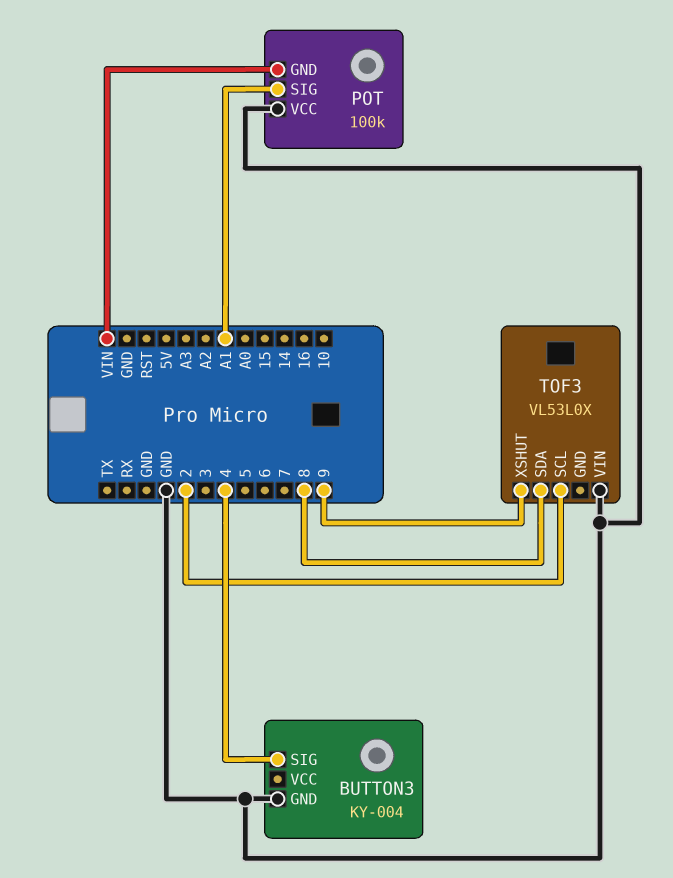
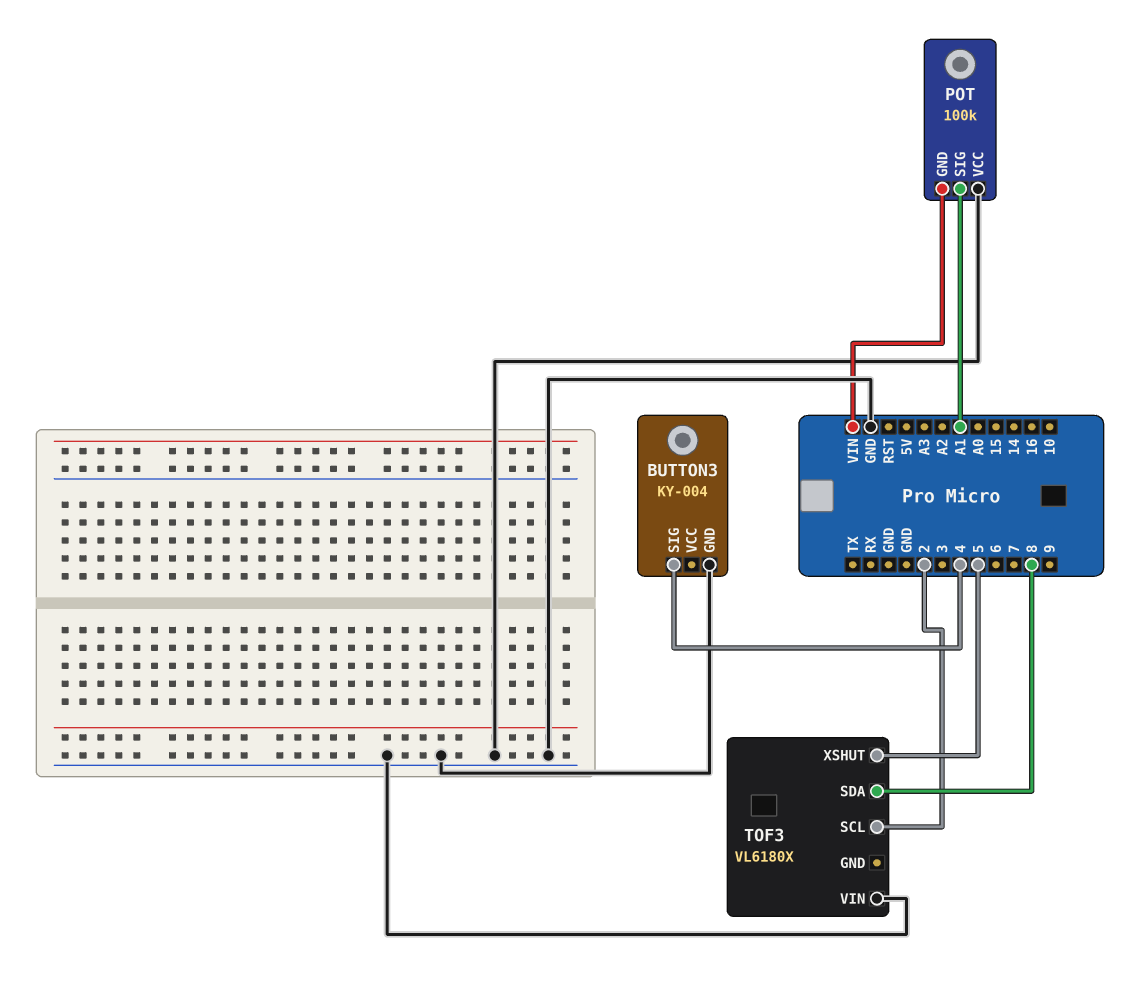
TOF3: VL53L0X -> VL6180X
TOF3 pin XSHUT: 9 -> 5

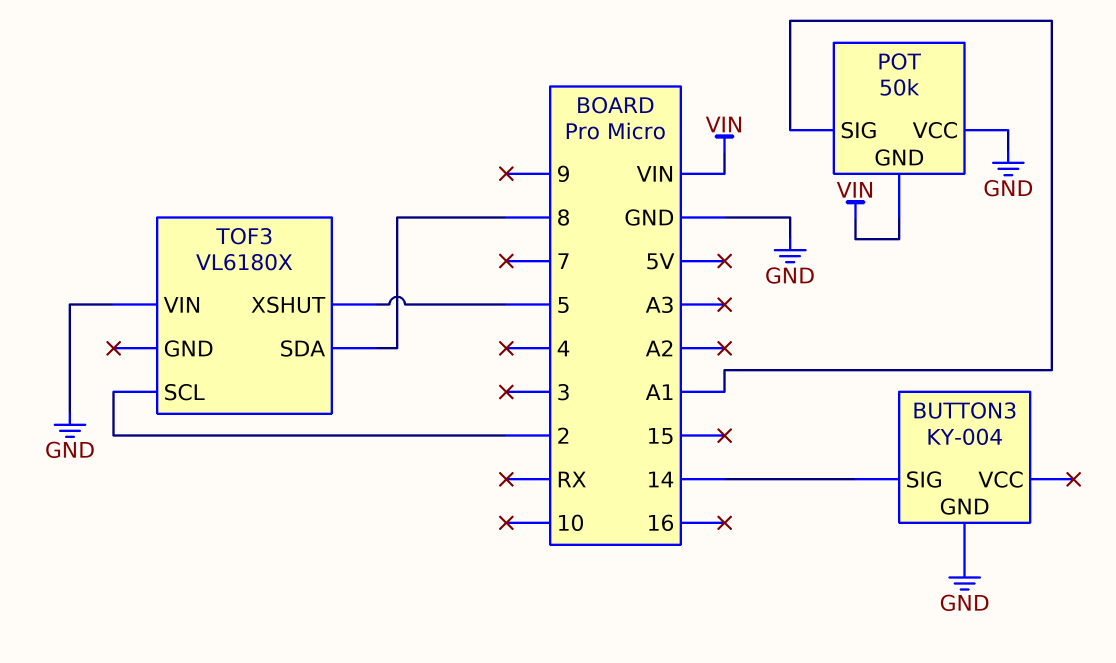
BUTTON3 pin SIG: 4 -> 14
POT: 100k -> 50k

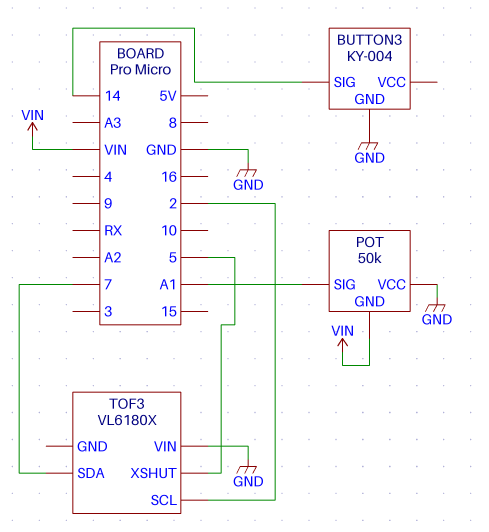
TOF3 pin SDA: 8 -> 7

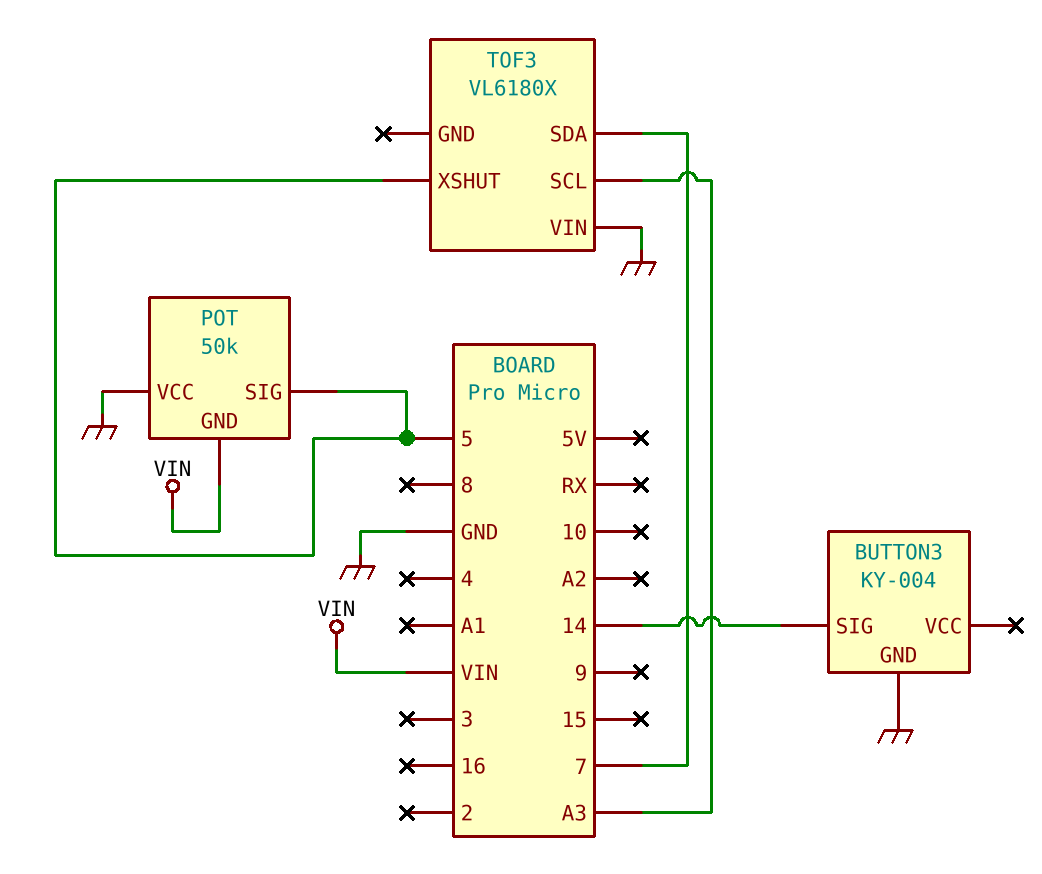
POT pin SIG: A1 -> 5
TOF3 pin SCL: 2 -> A3

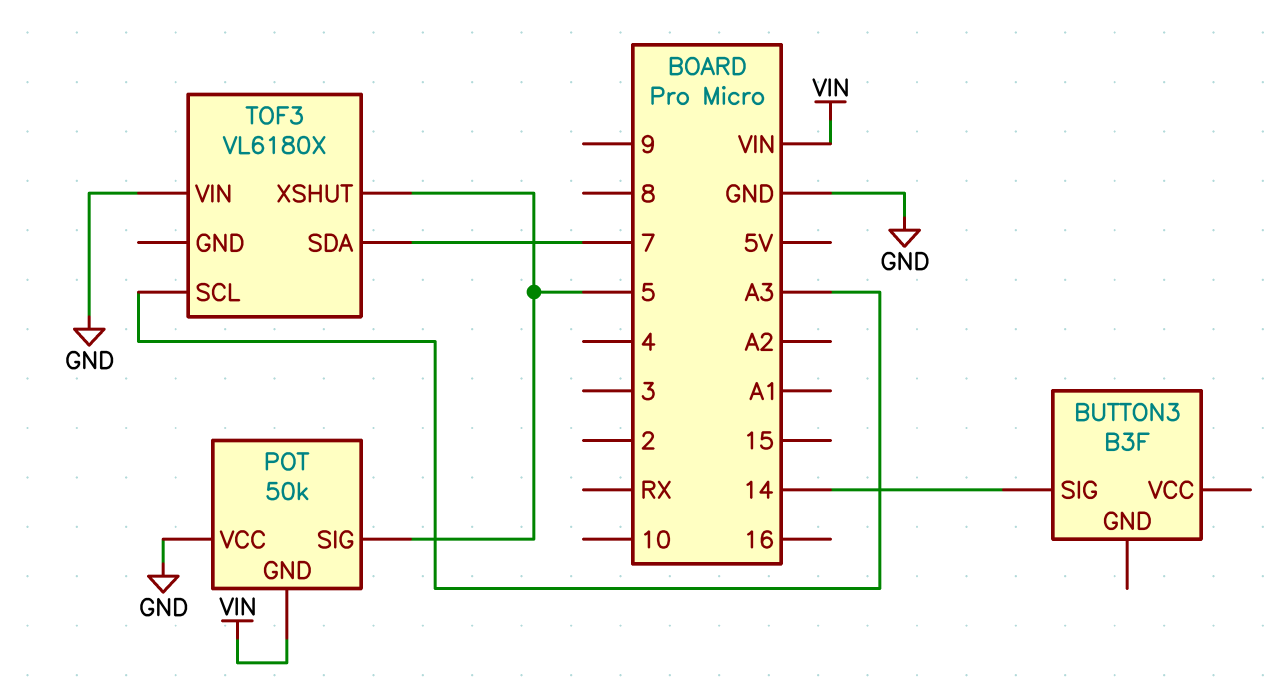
BUTTON3: KY-004 -> B3F
BUTTON3 pin GND: GND -> none

